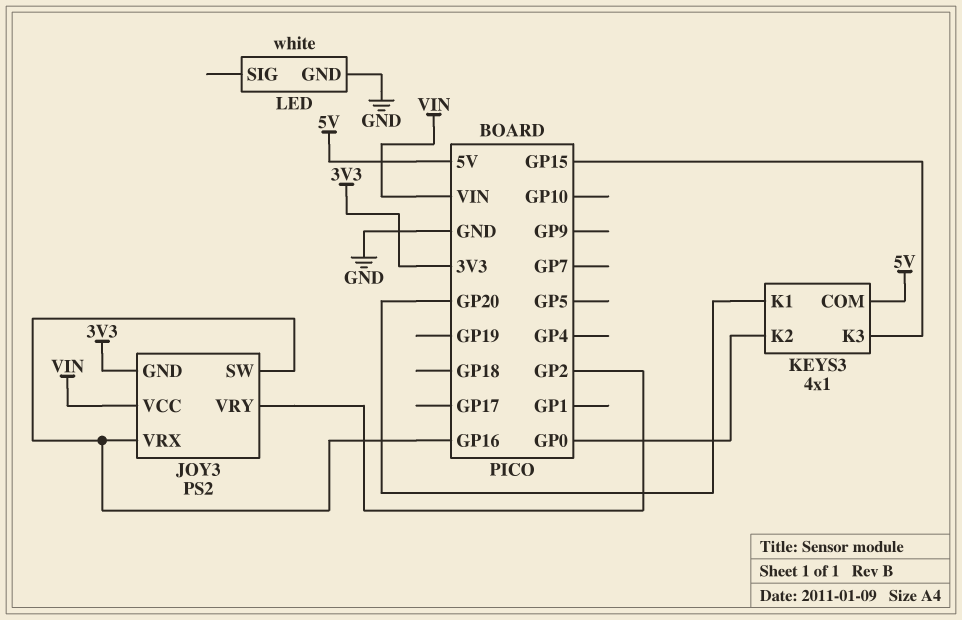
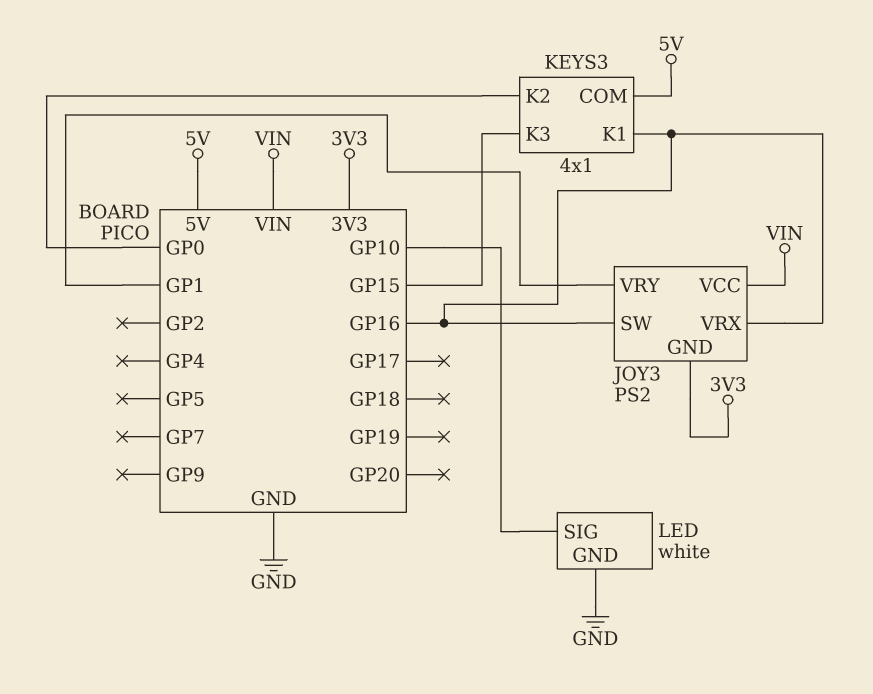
JOY3 pin VRY: GP2 -> GP1
KEYS3 pin K1: GP20 -> GP16
LED pin SIG: none -> GP10

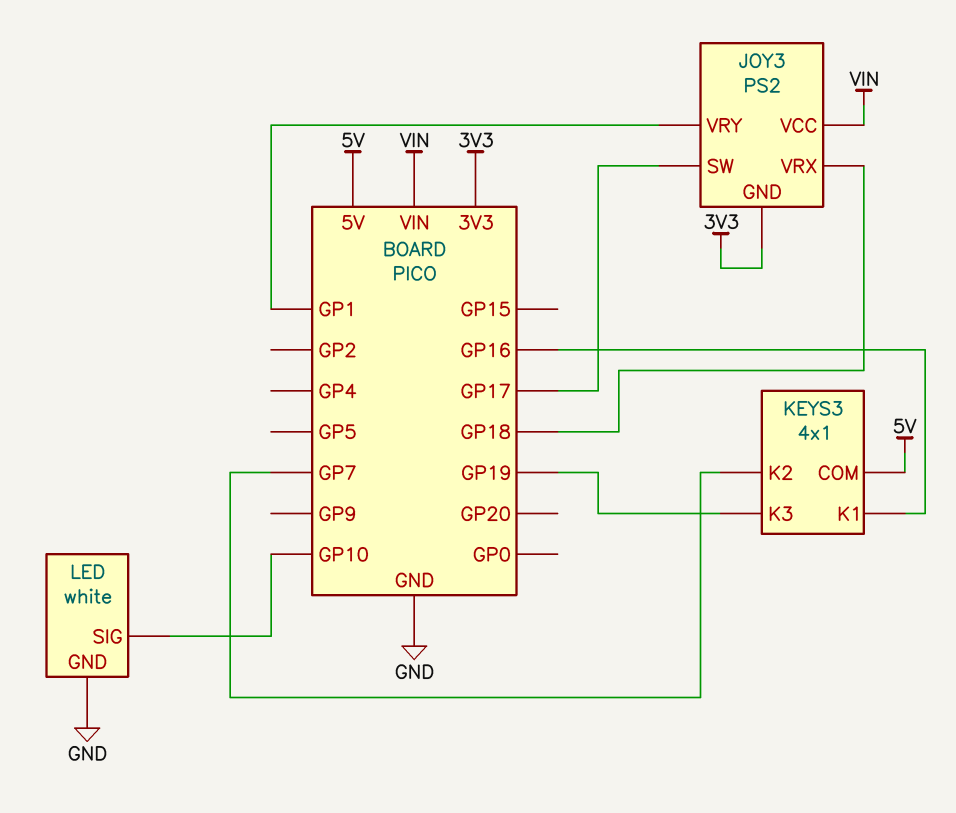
JOY3 pin SW: GP16 -> GP17
JOY3 pin VRX: GP16 -> GP18
KEYS3 pin K2: GP0 -> GP7
KEYS3 pin K3: GP15 -> GP19

